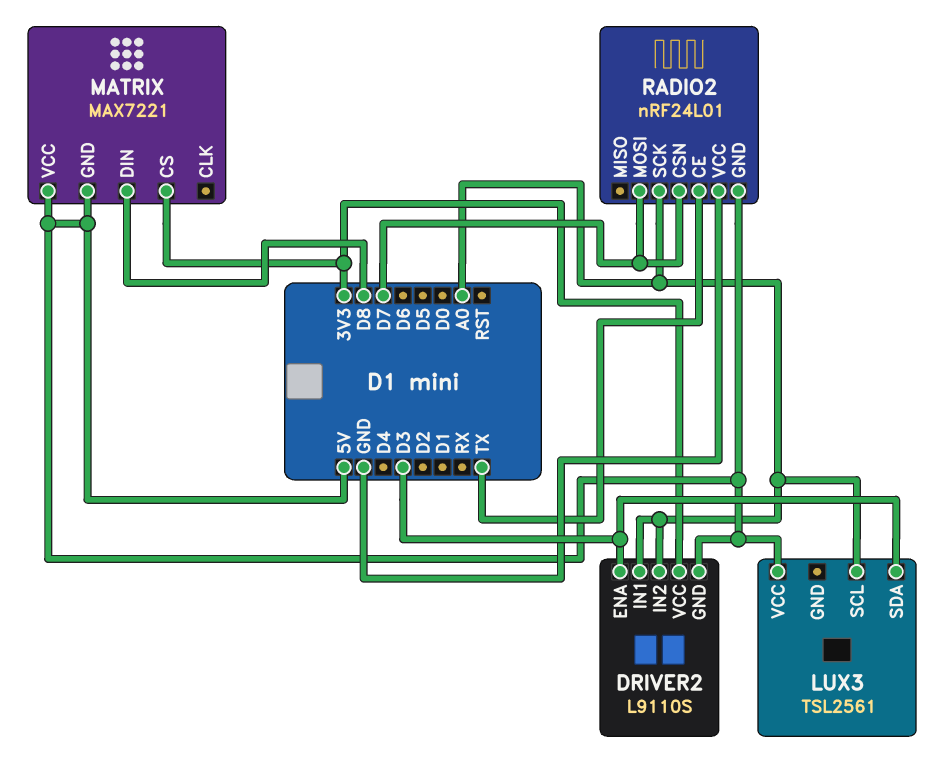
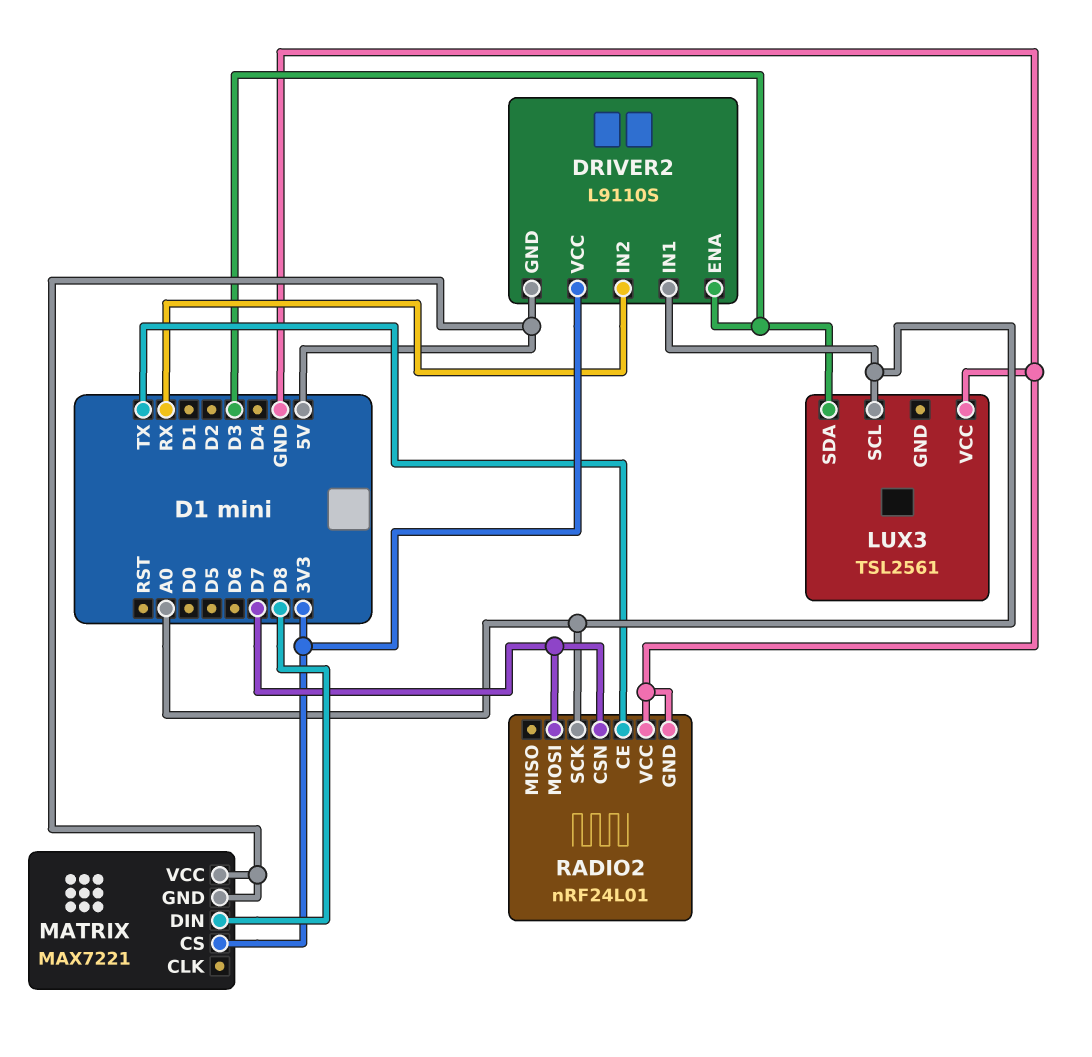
DRIVER2 pin IN2: A0 -> RX
LUX3 pin VCC: 5V -> GND
RADIO2 pin GND: 5V -> GND

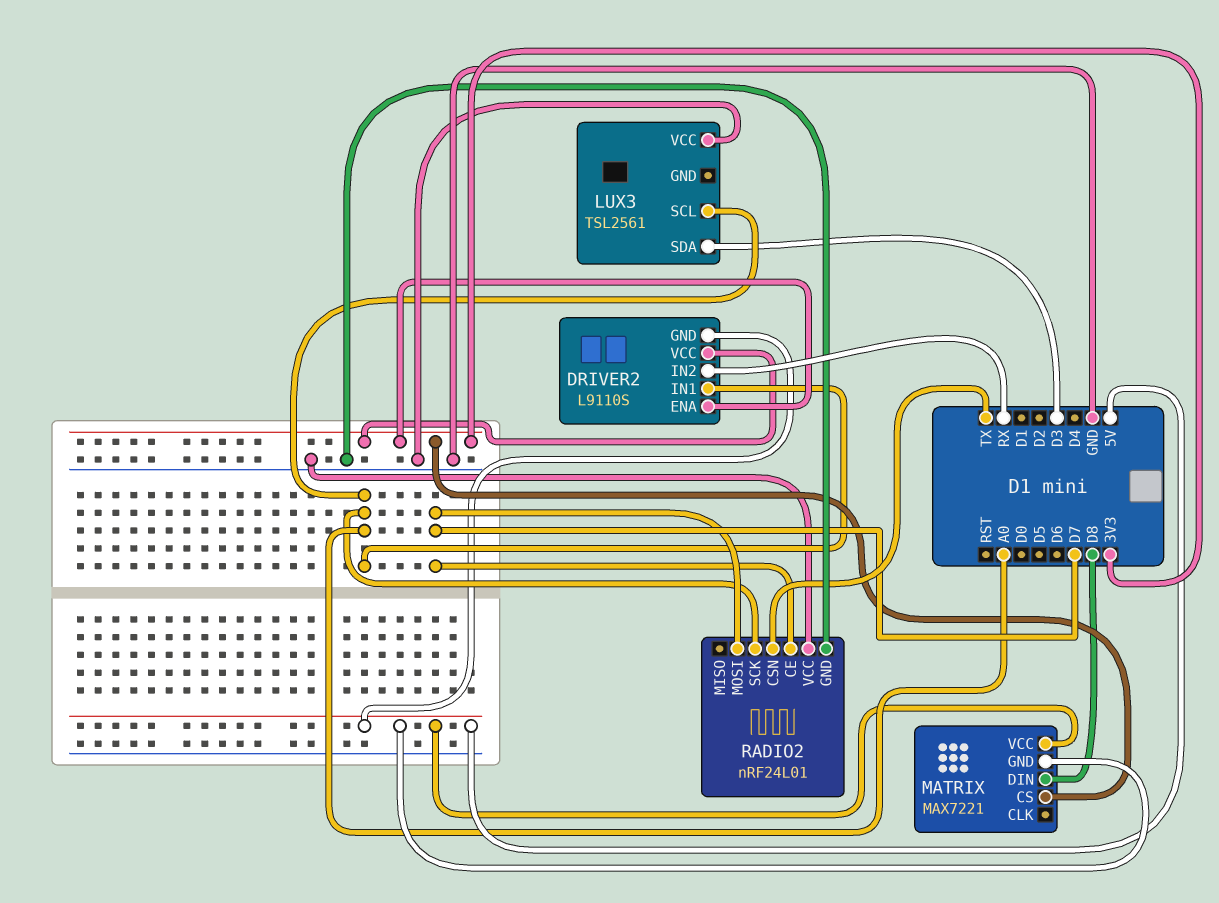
DRIVER2 pin ENA: D3 -> 3V3
RADIO2 pin CE: TX -> D7
RADIO2 pin CSN: D7 -> TX

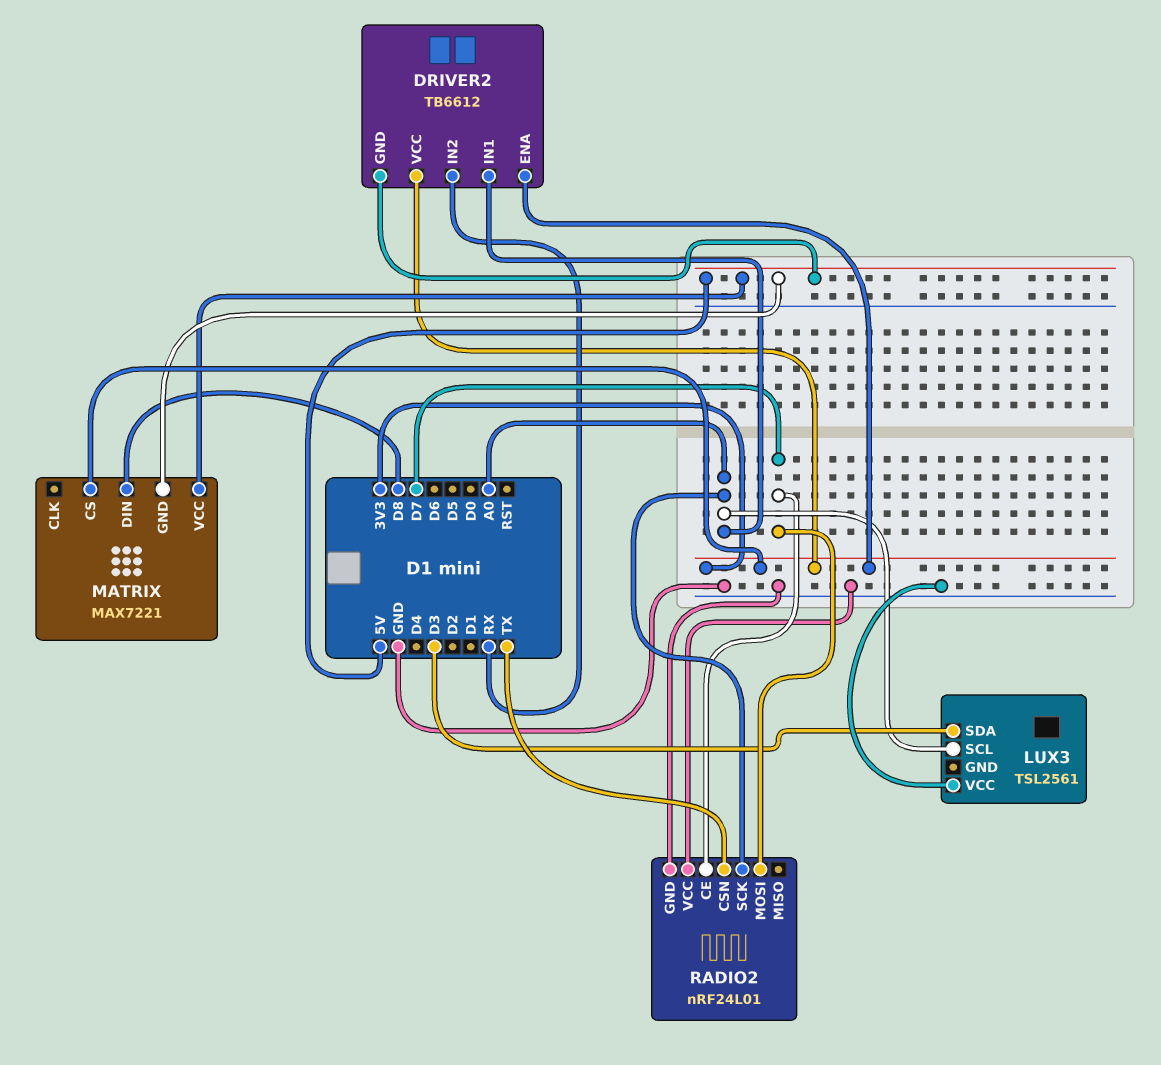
DRIVER2: L9110S -> TB6612

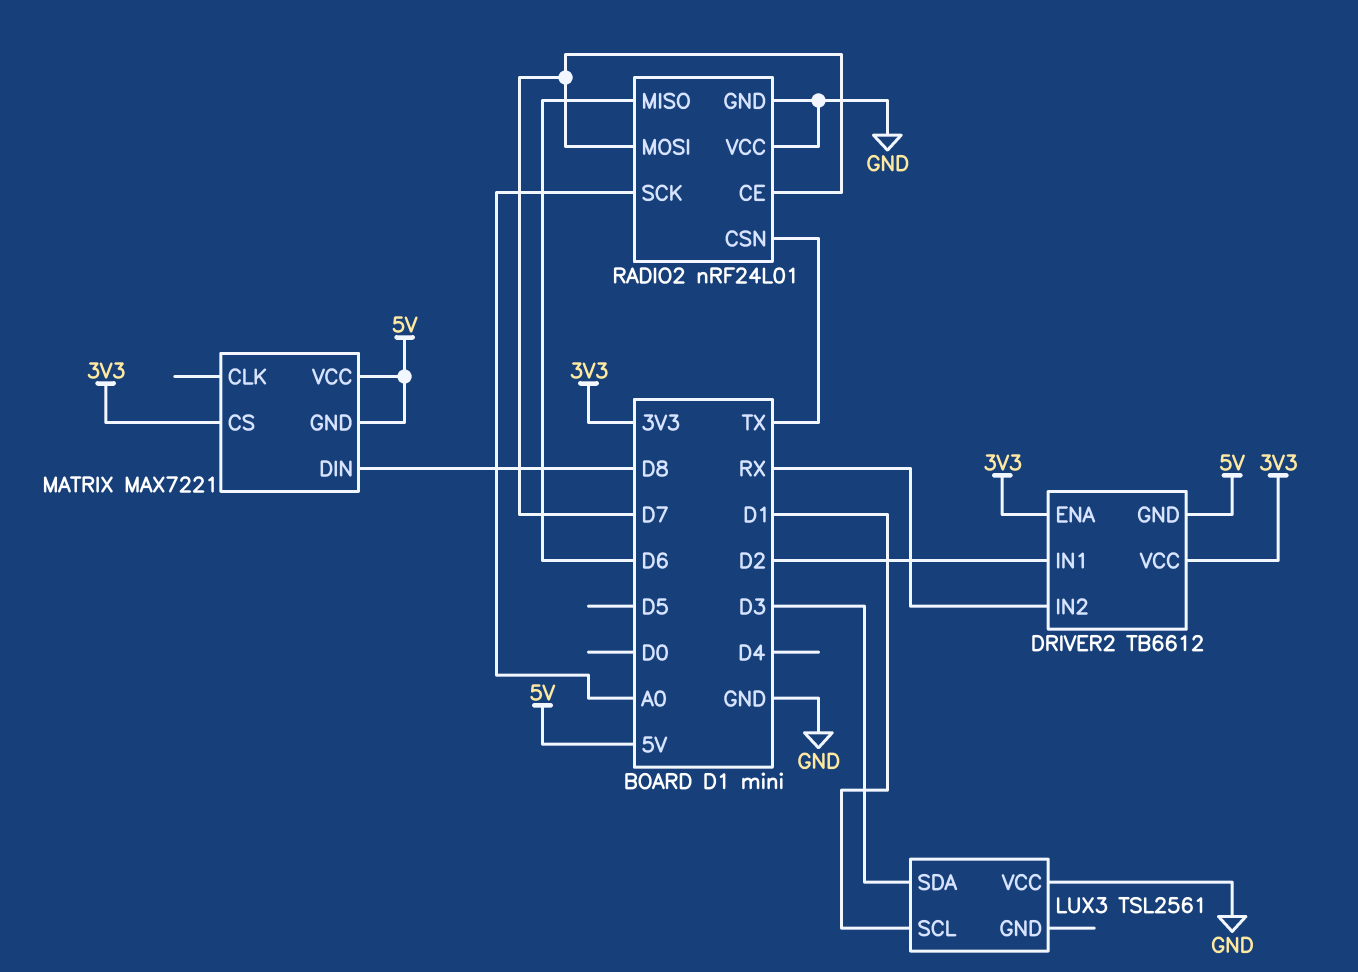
DRIVER2 pin IN1: A0 -> D2
LUX3 pin SCL: A0 -> D1
RADIO2 pin MISO: none -> D6

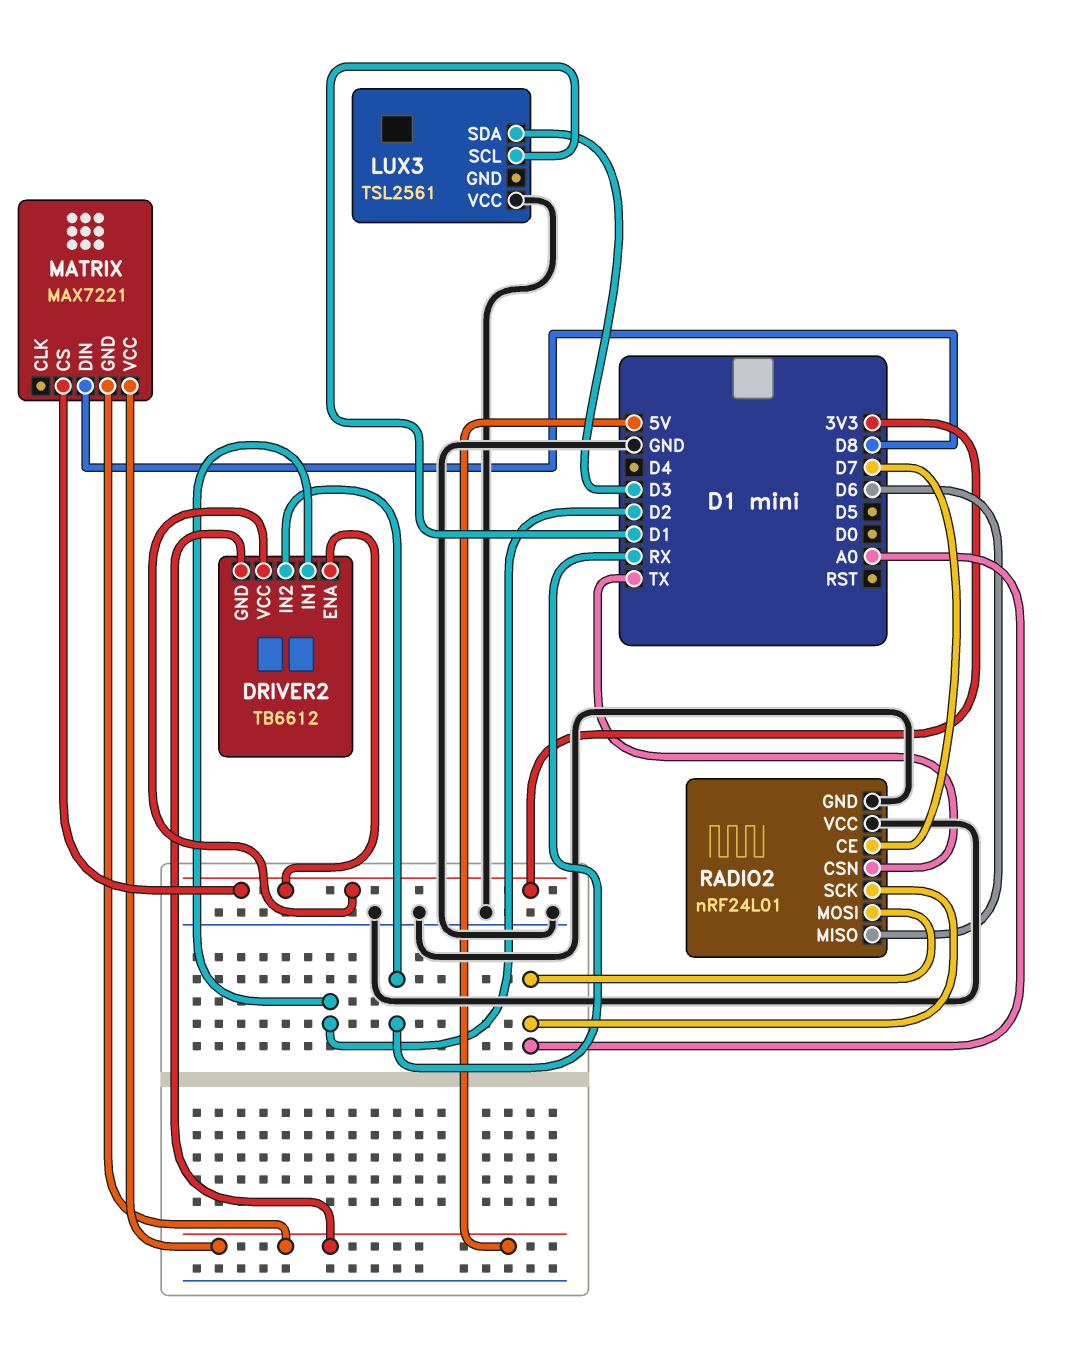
RADIO2 pin MOSI: D7 -> A0

